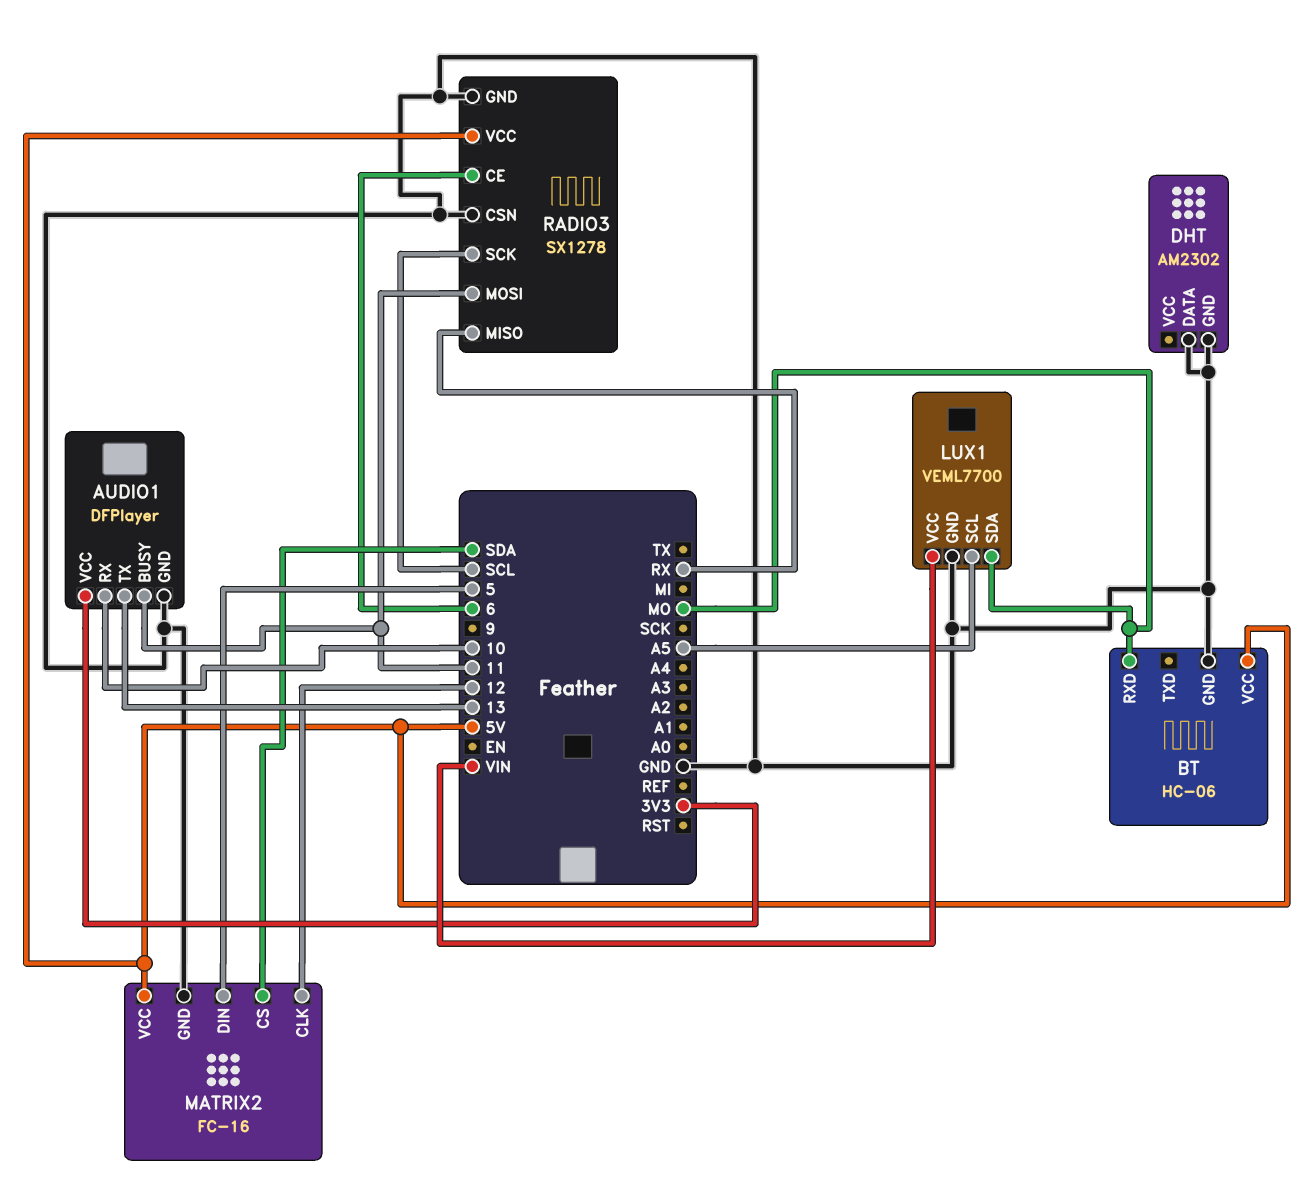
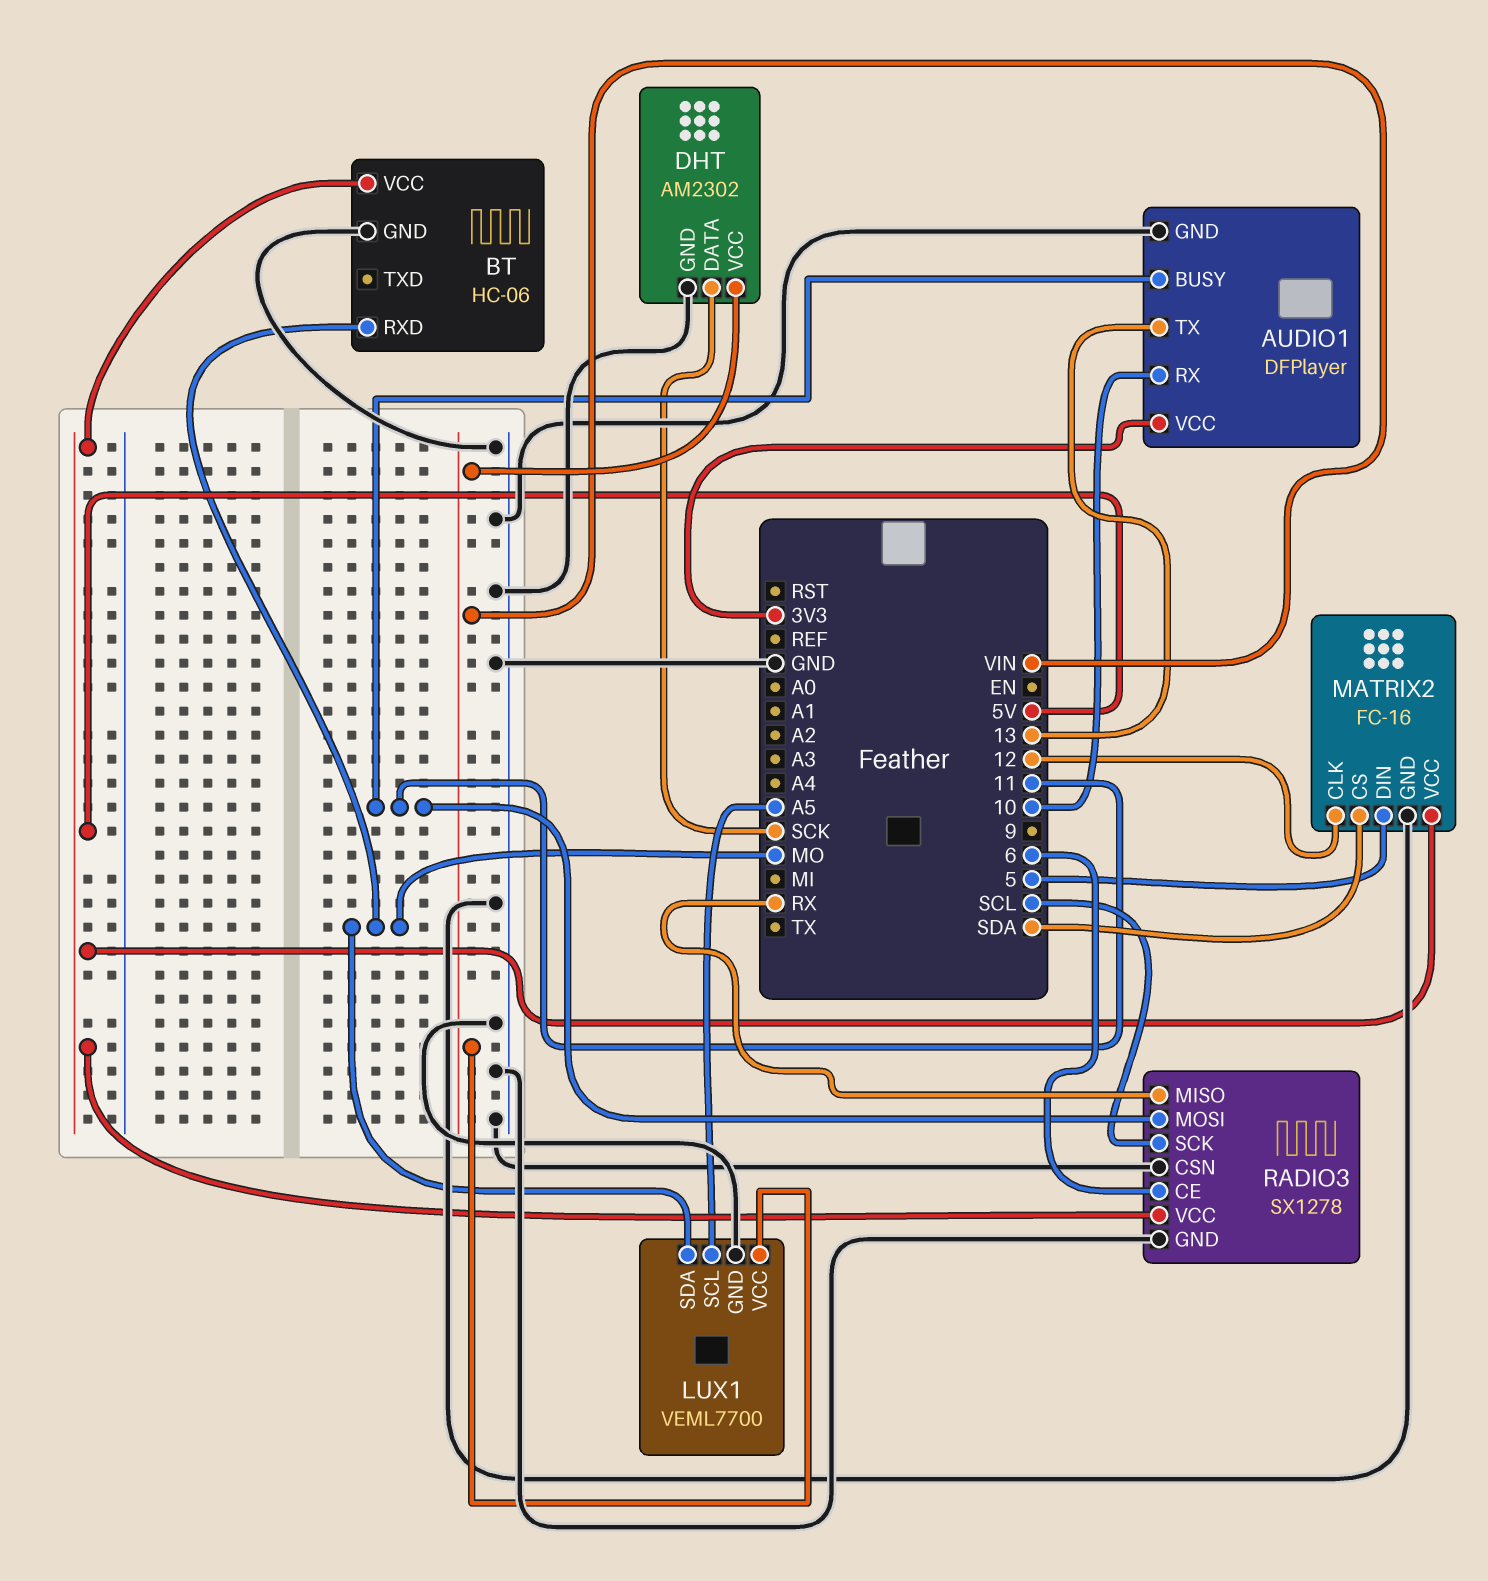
DHT pin DATA: GND -> SCK
DHT pin VCC: none -> VIN

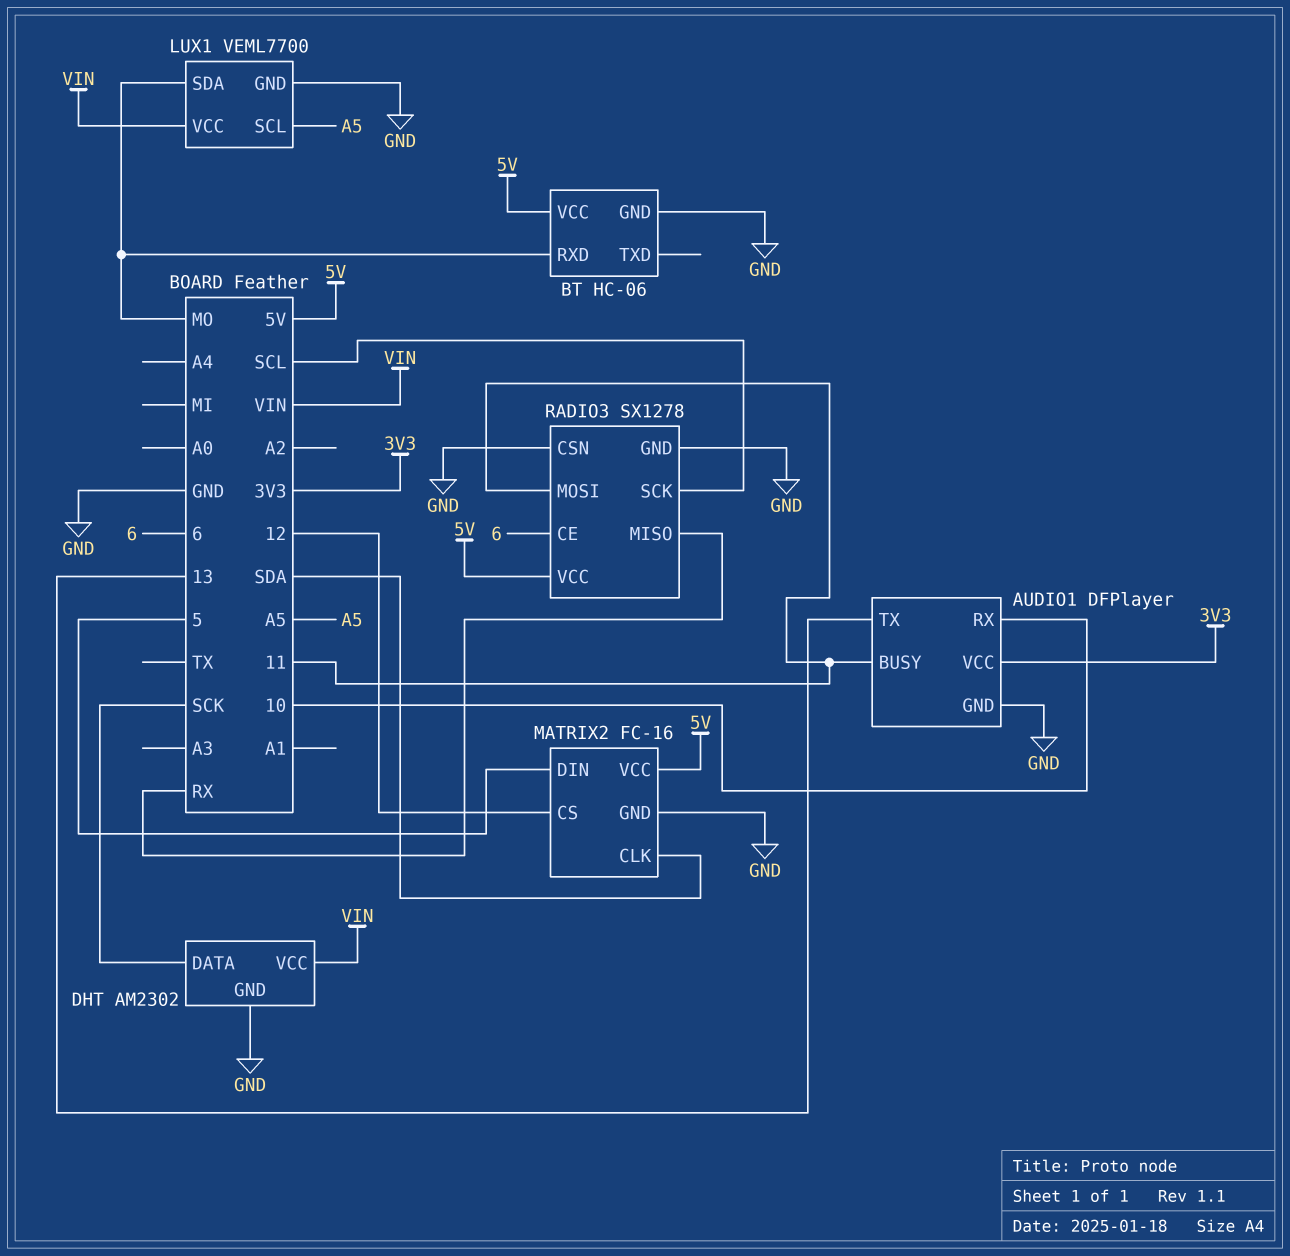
MATRIX2 pin CLK: 12 -> SDA
MATRIX2 pin CS: SDA -> 12

